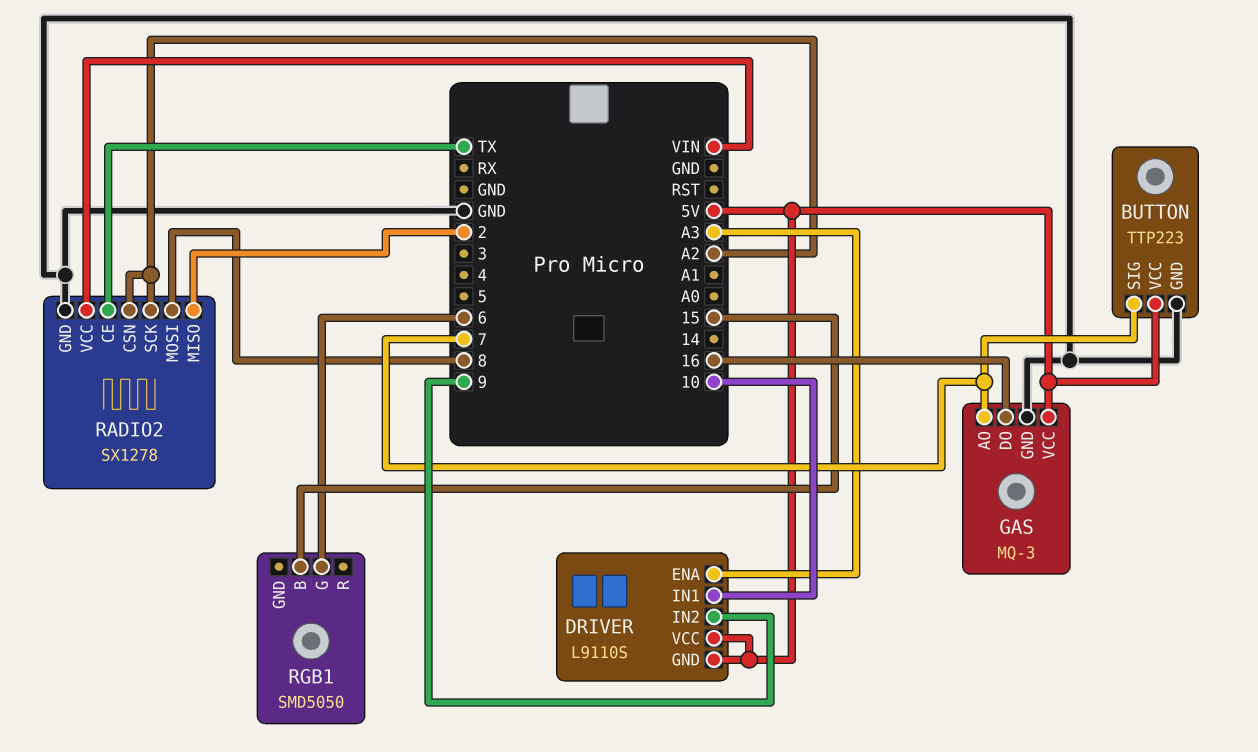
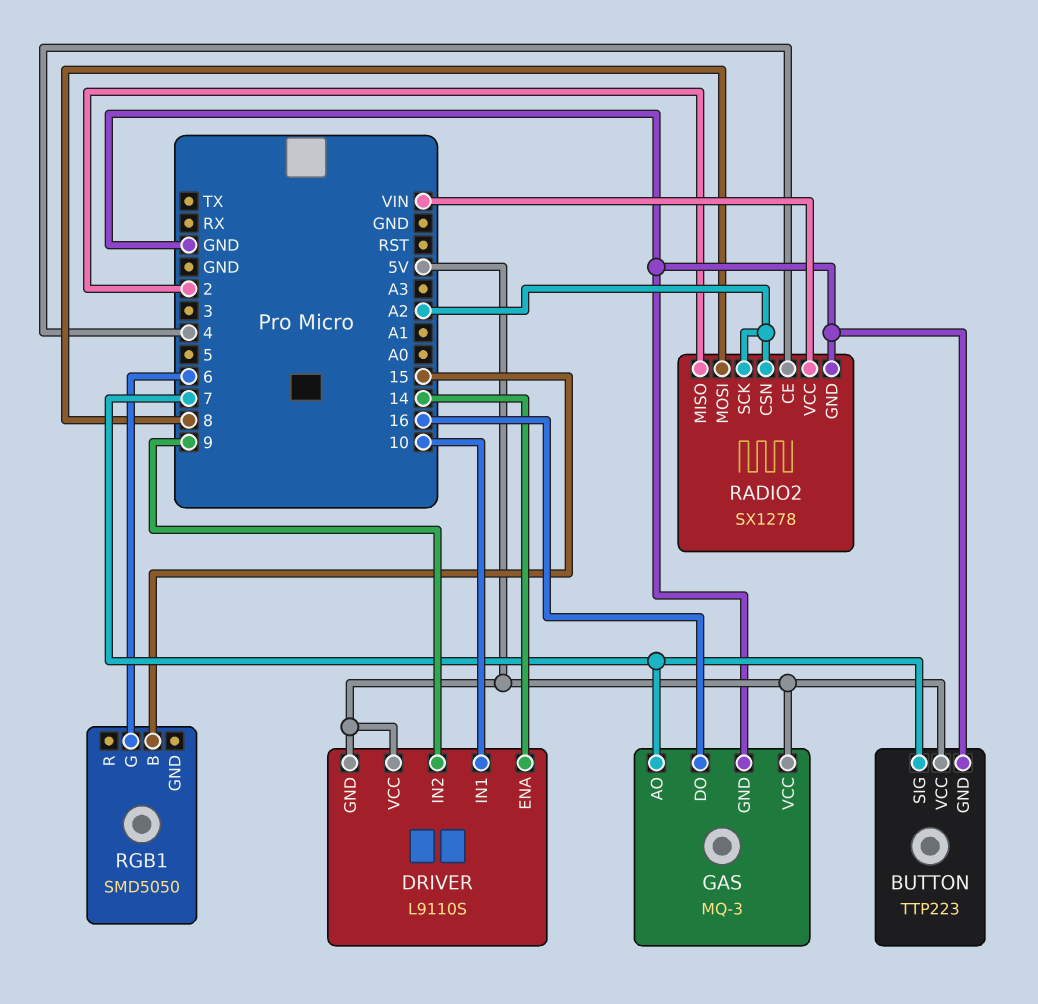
DRIVER pin ENA: A3 -> 14
RADIO2 pin CE: TX -> 4

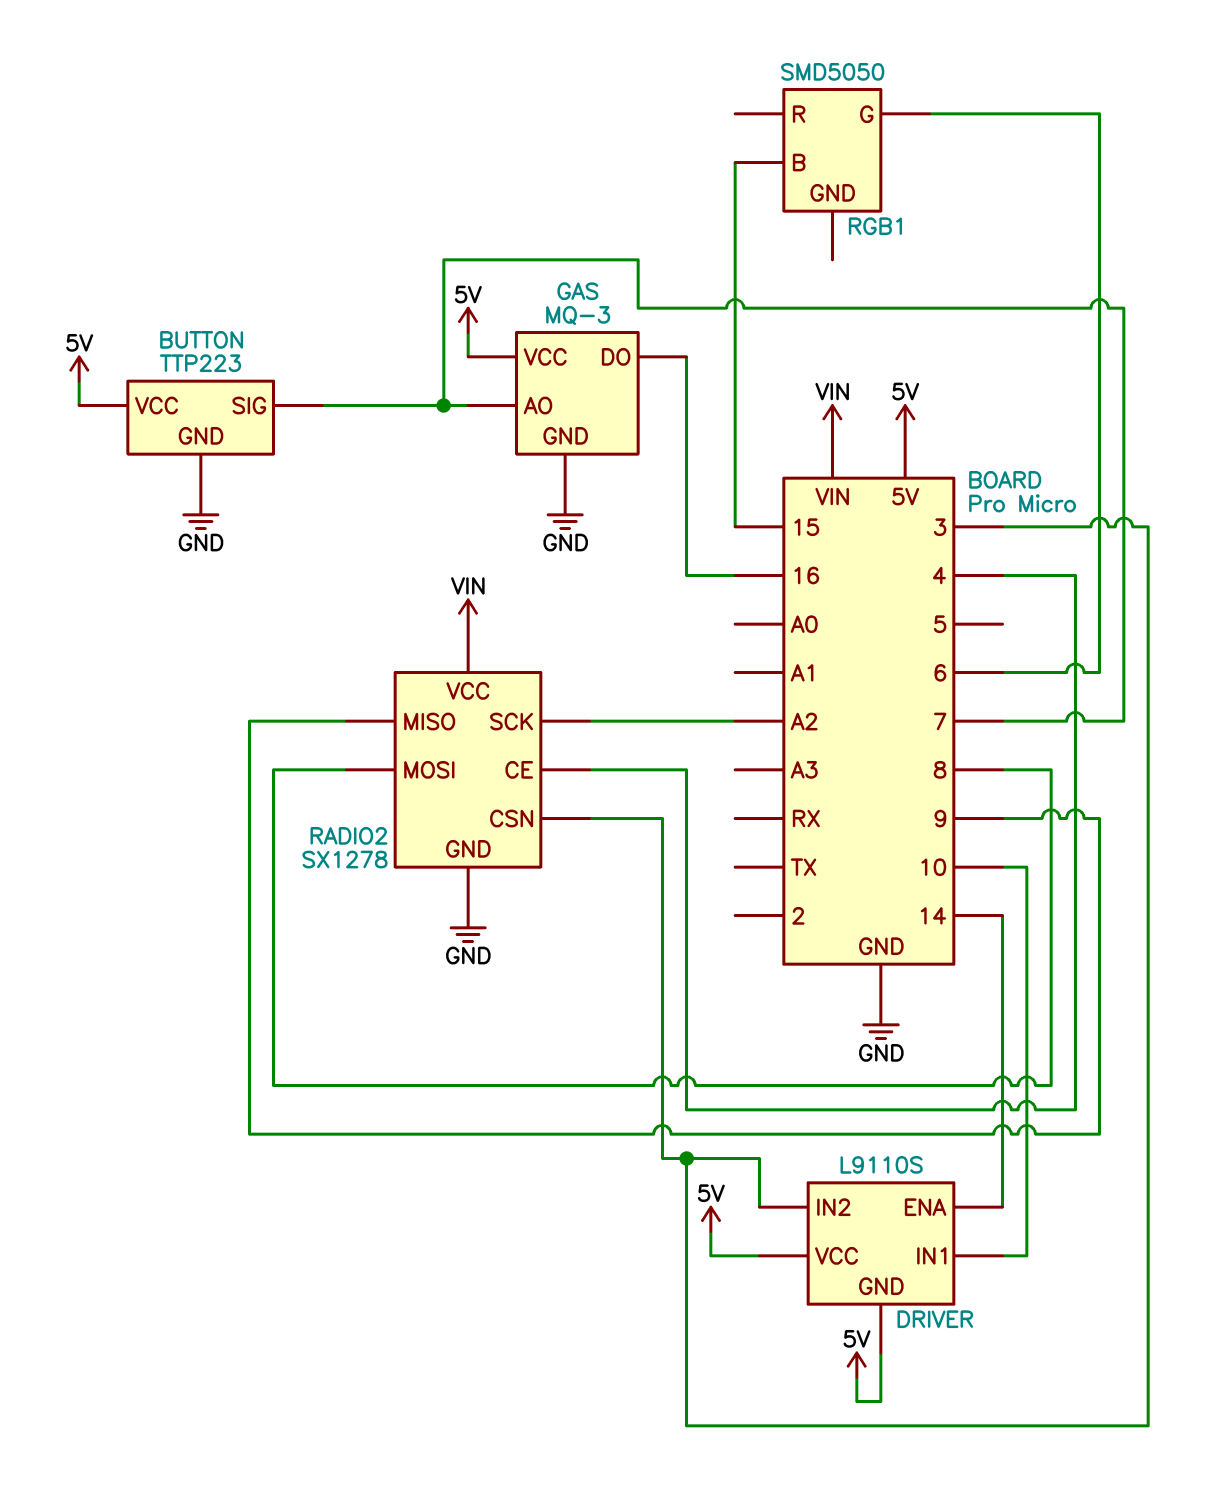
DRIVER pin IN2: 9 -> 3
RADIO2 pin CSN: A2 -> 3
RADIO2 pin MISO: 2 -> 9

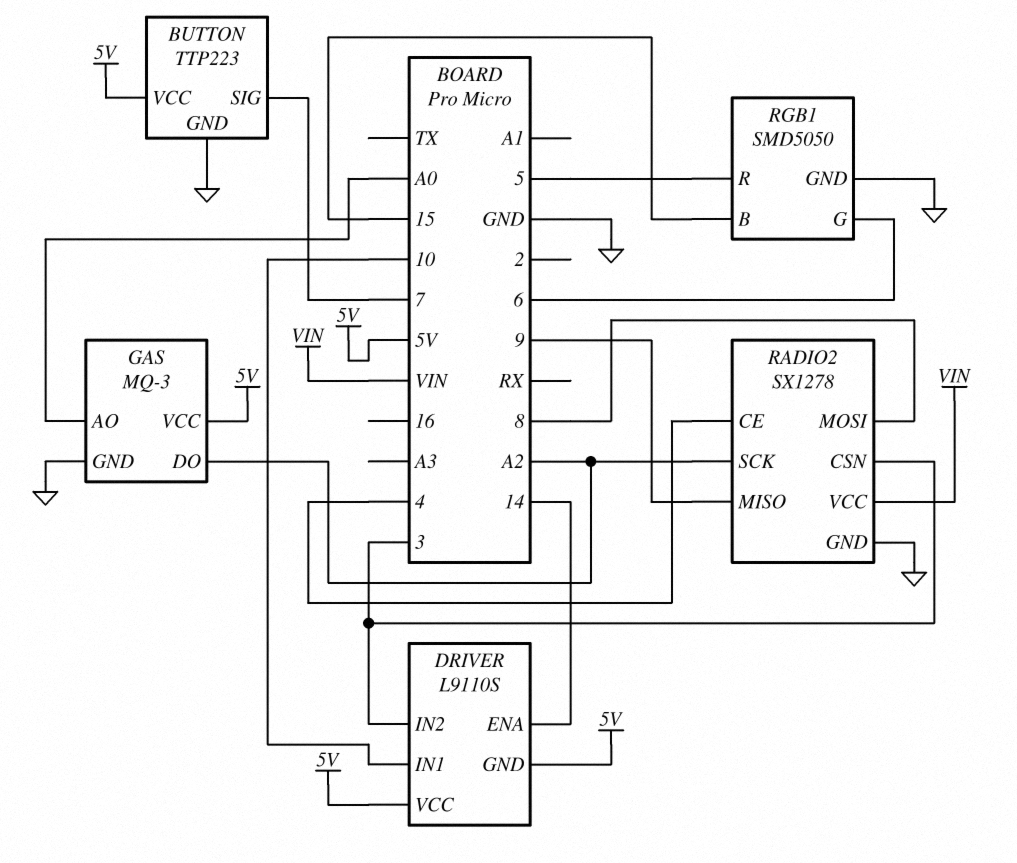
GAS pin AO: 7 -> A0
GAS pin DO: 16 -> A2
RGB1 pin GND: none -> GND
RGB1 pin R: none -> 5

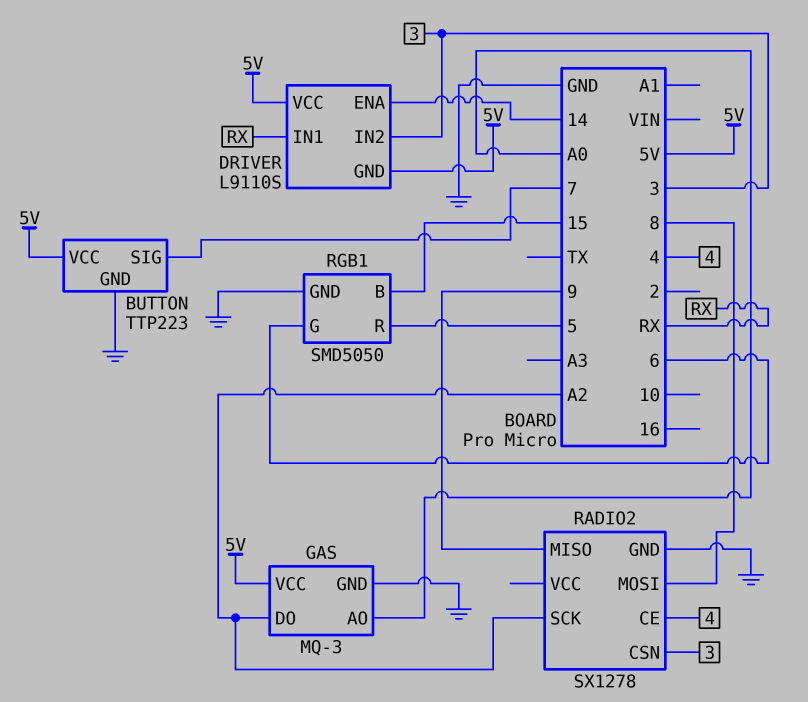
DRIVER pin IN1: 10 -> RX
RADIO2 pin VCC: VIN -> none

